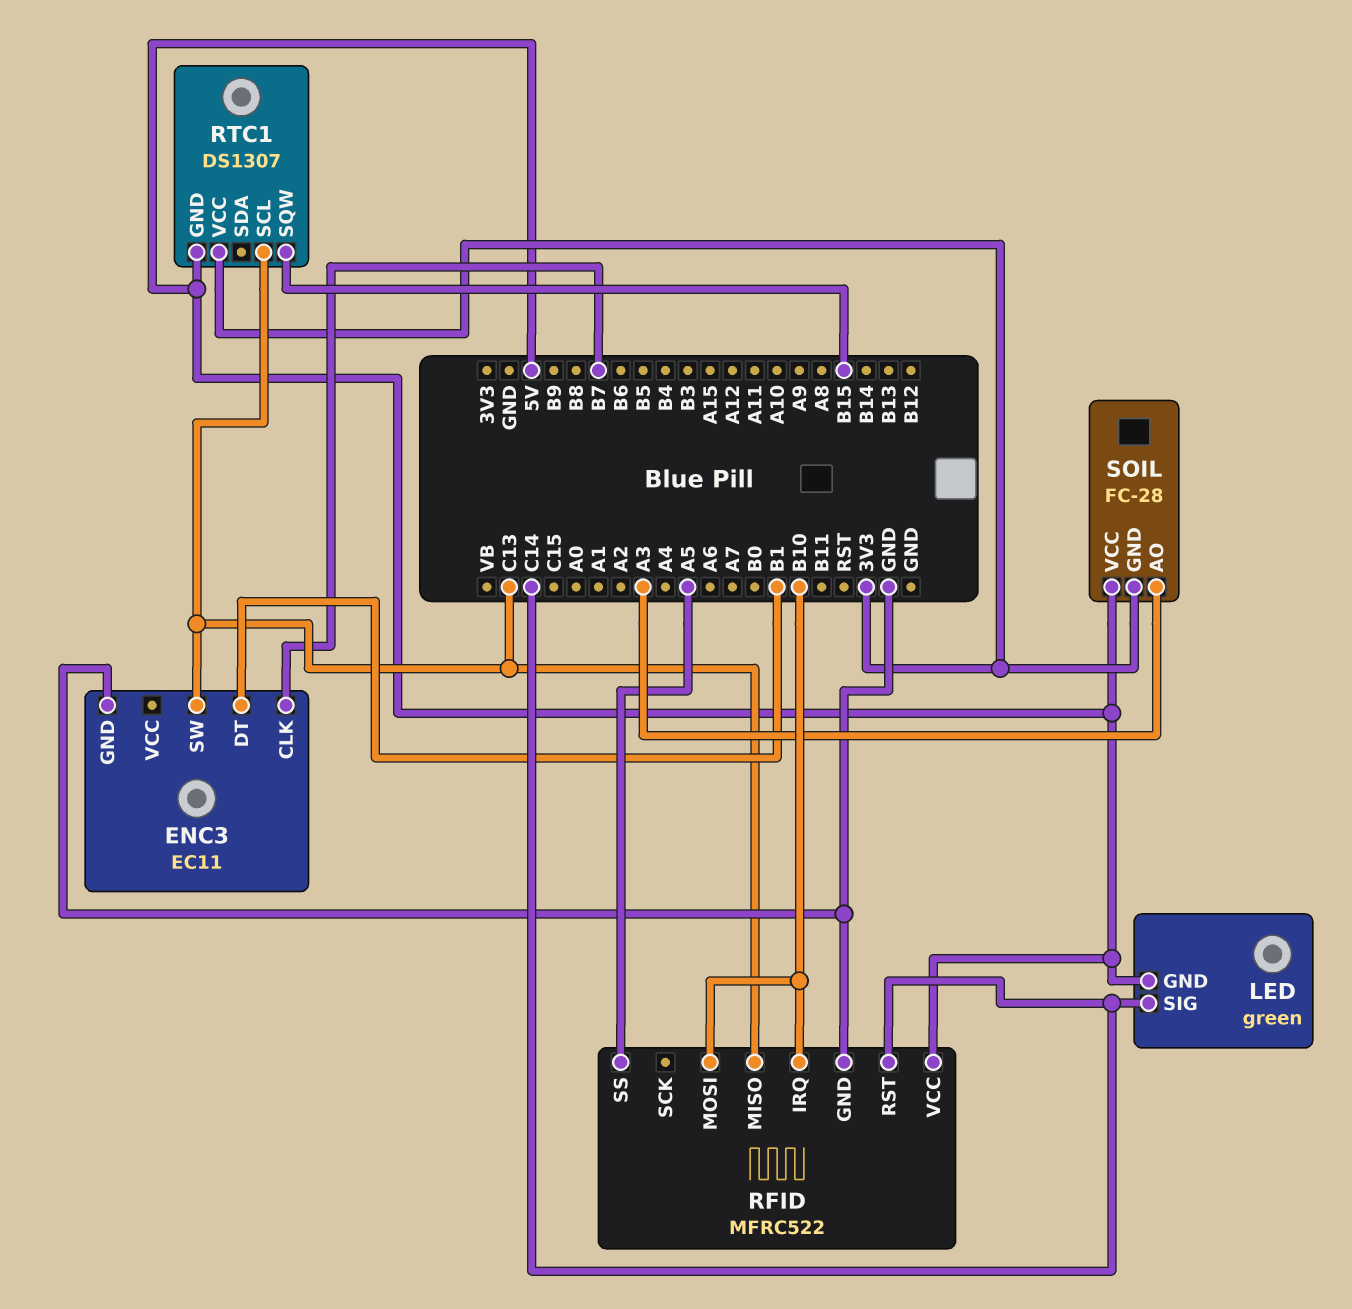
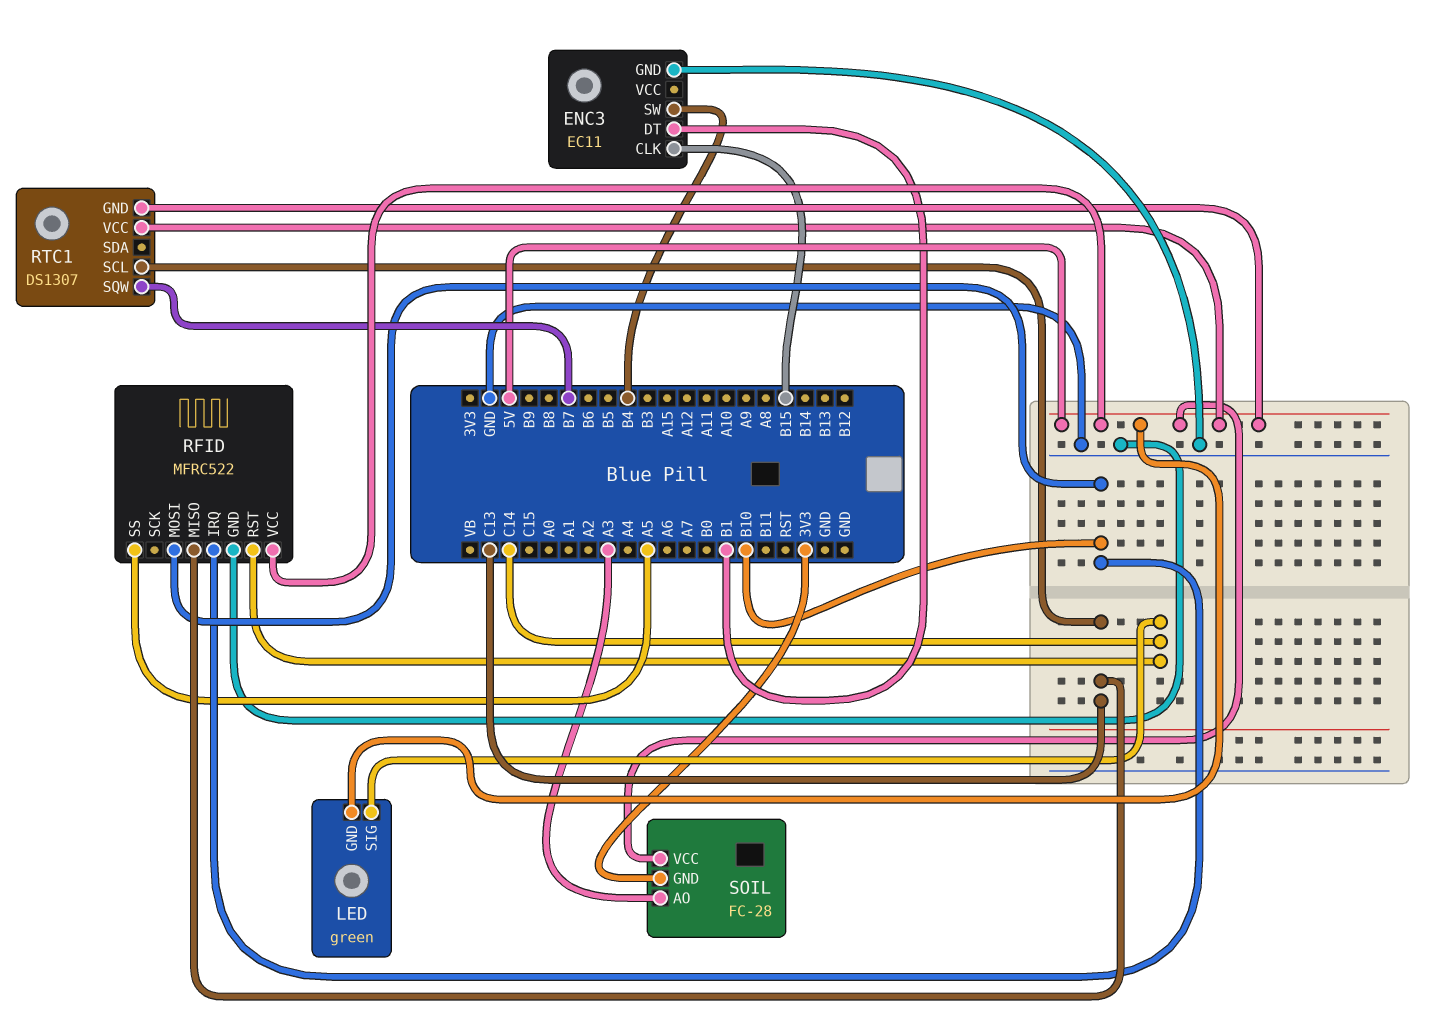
ENC3 pin CLK: B7 -> B15
ENC3 pin SW: C13 -> B4
RTC1 pin SQW: B15 -> B7
RTC1 pin VCC: 3V3 -> 5V

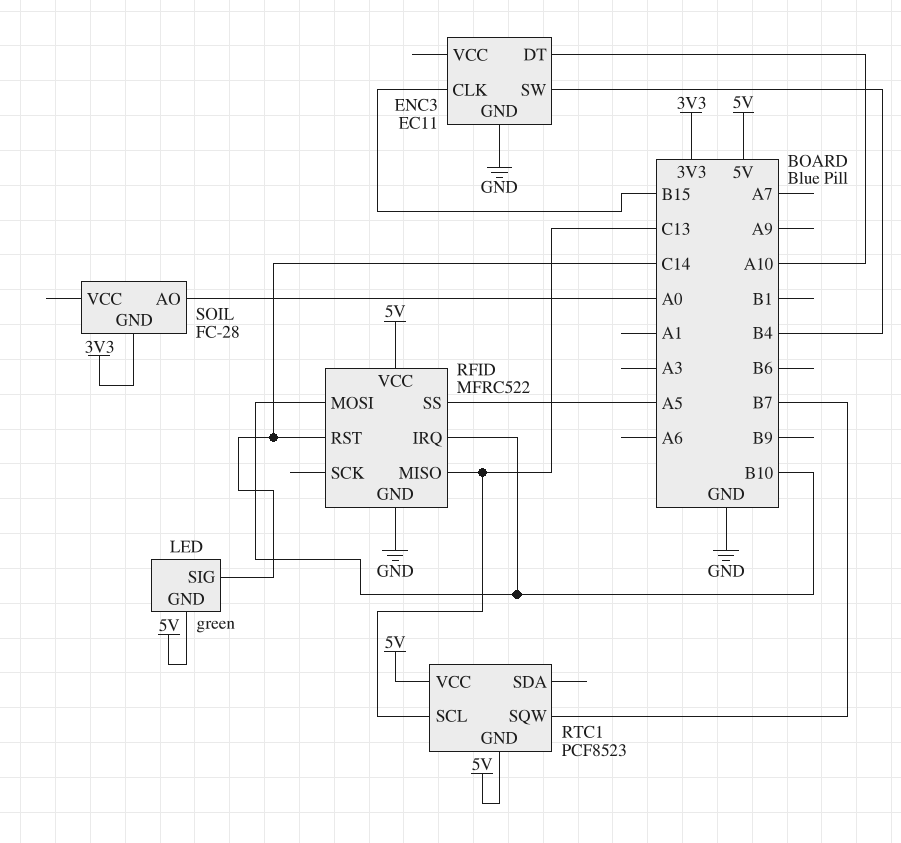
ENC3 pin DT: B1 -> A10
RTC1: DS1307 -> PCF8523
SOIL pin AO: A3 -> A0
SOIL pin VCC: 5V -> none

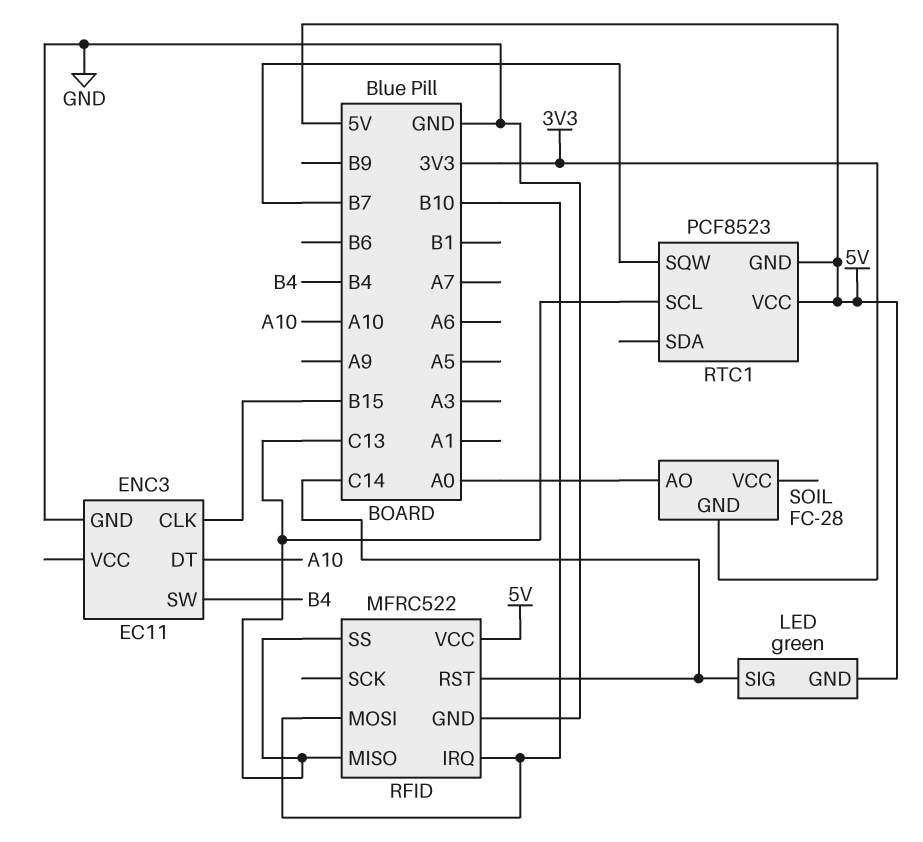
RFID pin SS: A5 -> C13

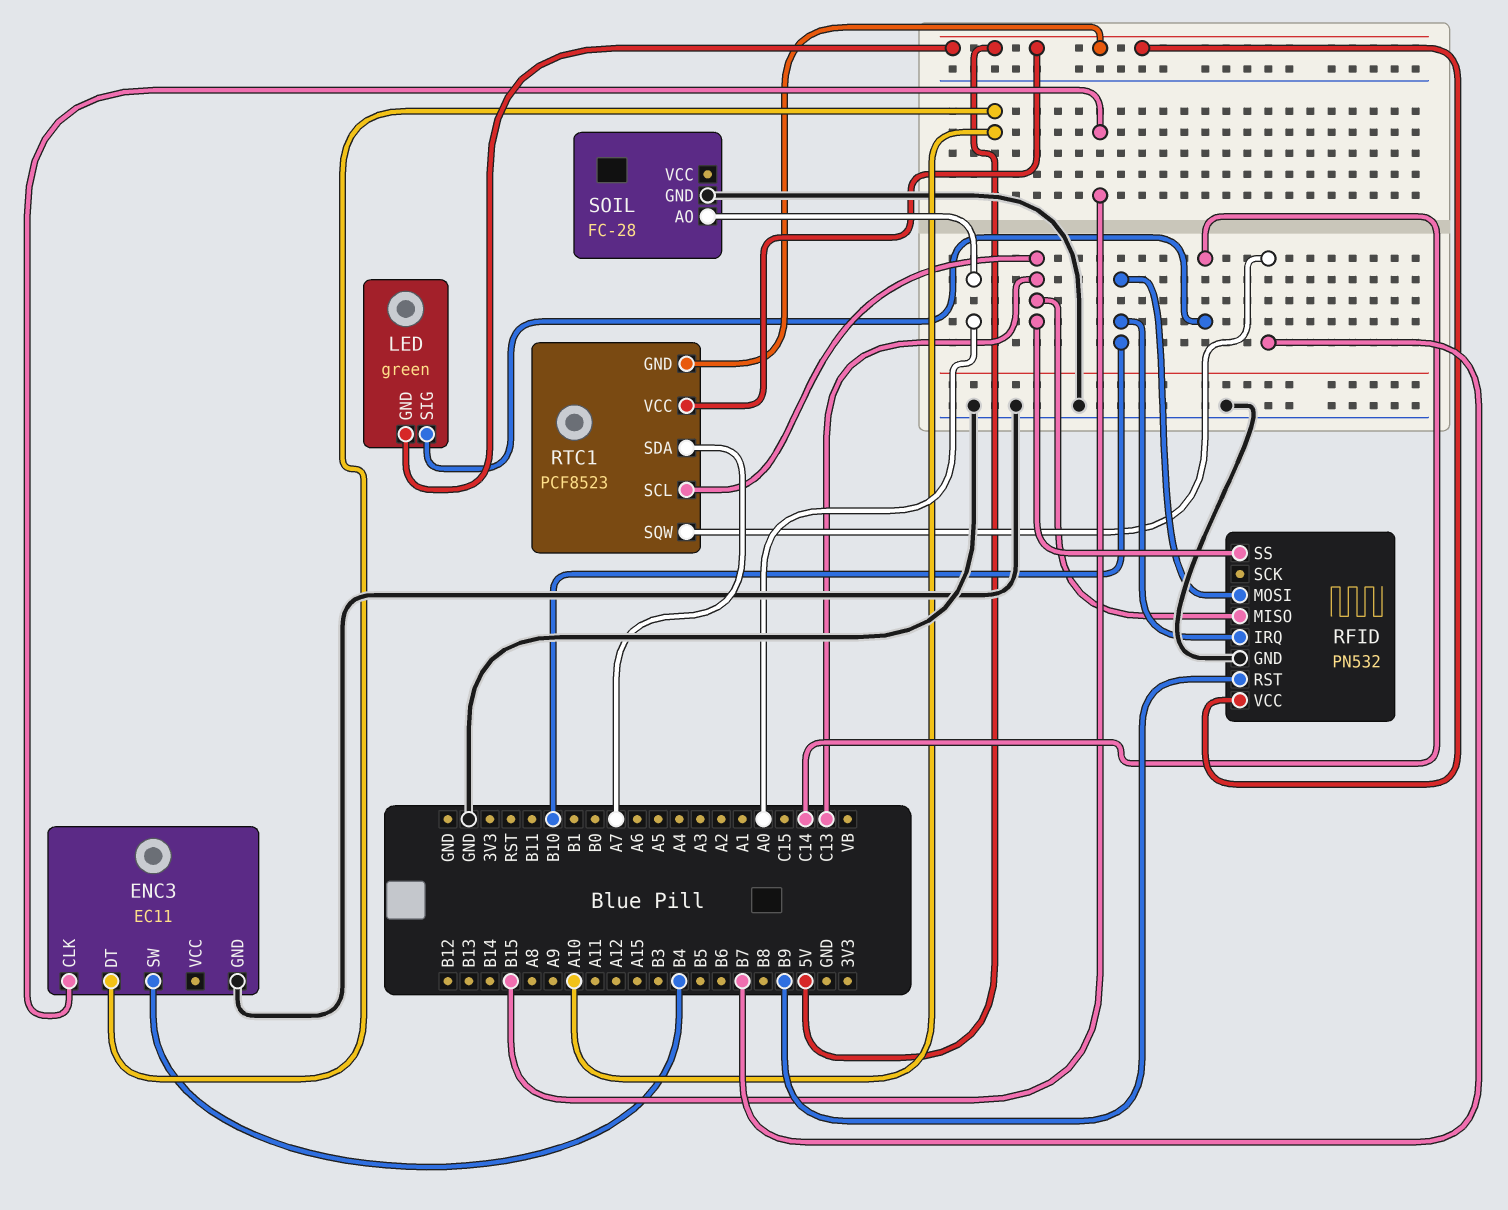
RFID: MFRC522 -> PN532
RFID pin RST: C14 -> B9
RTC1 pin SDA: none -> A7
SOIL pin GND: 3V3 -> GND

